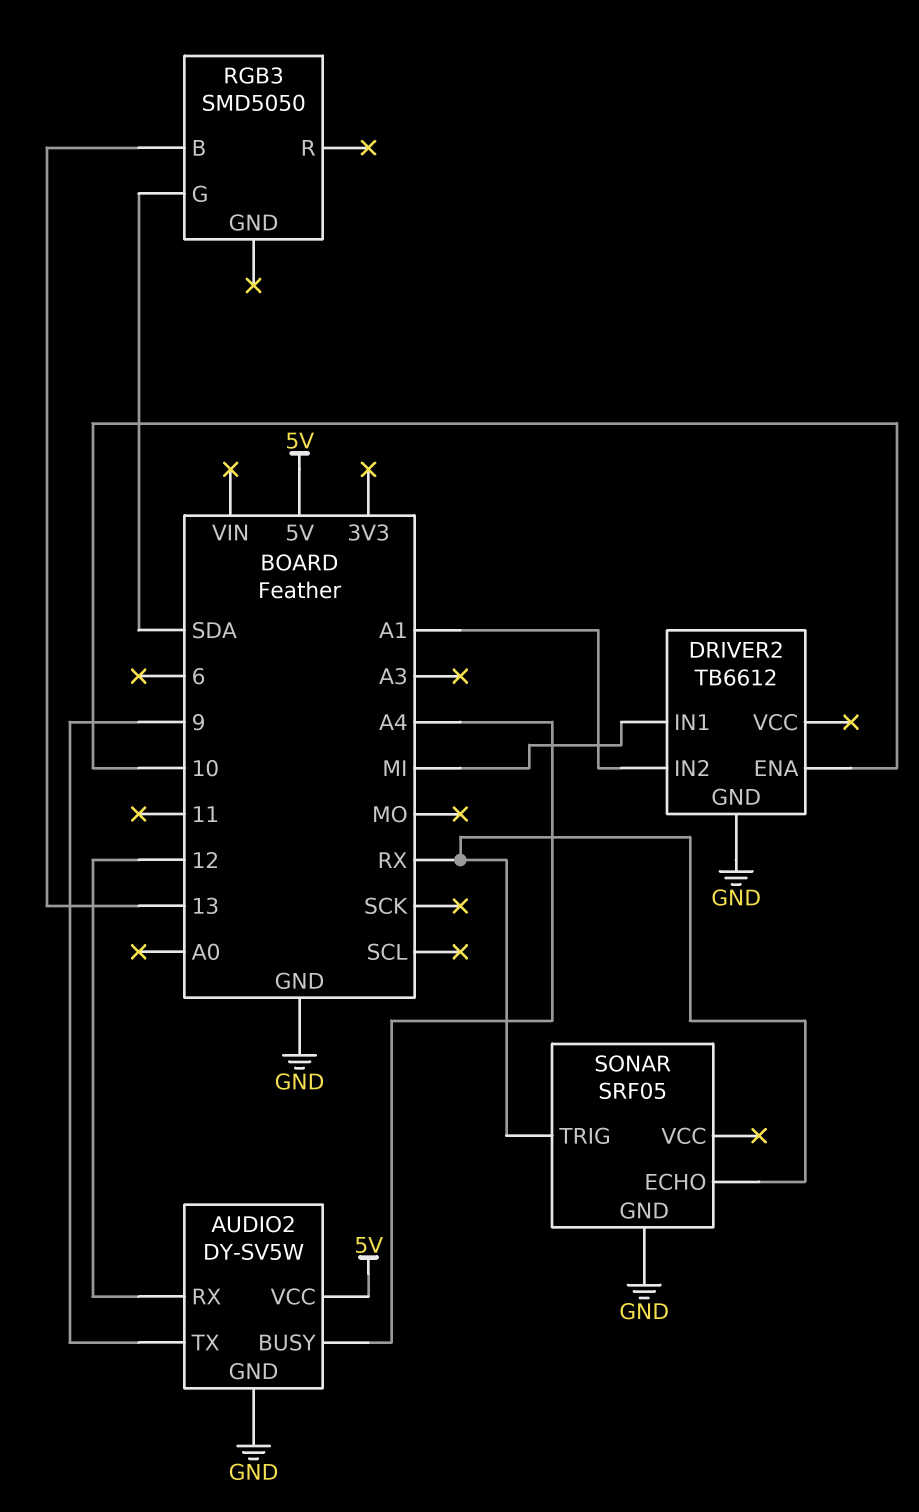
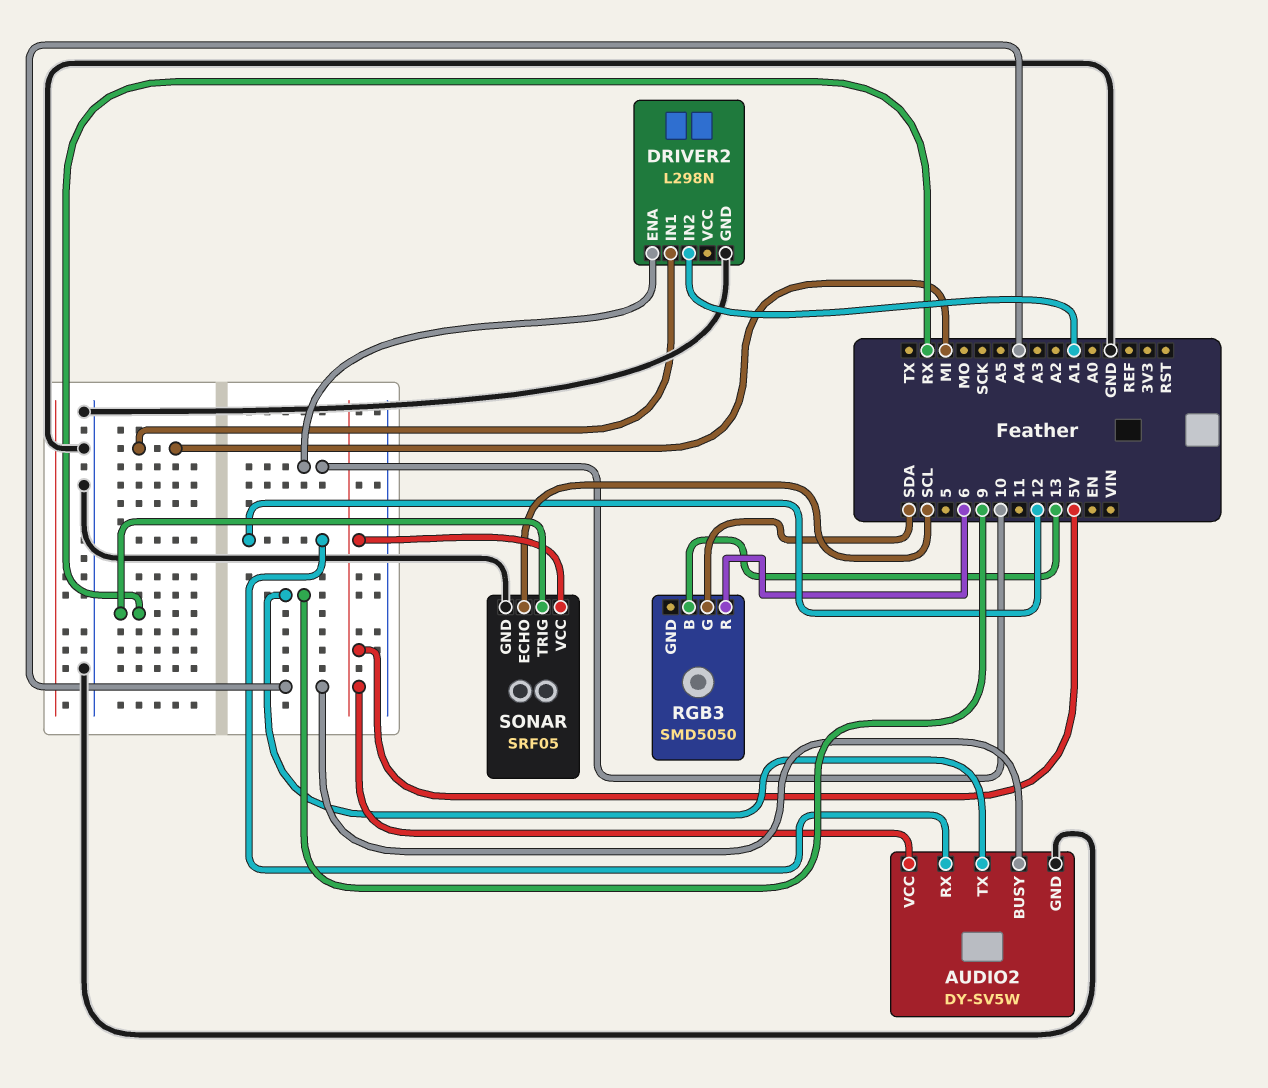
DRIVER2: TB6612 -> L298N
RGB3 pin R: none -> 6
SONAR pin ECHO: RX -> SCL
SONAR pin VCC: none -> 5V

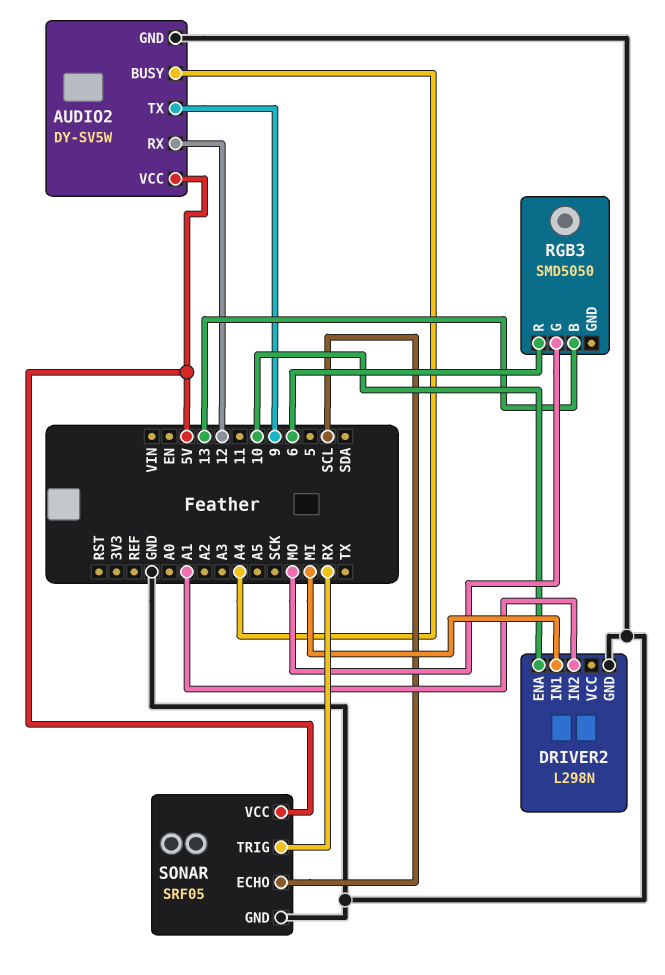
RGB3 pin G: SDA -> MO

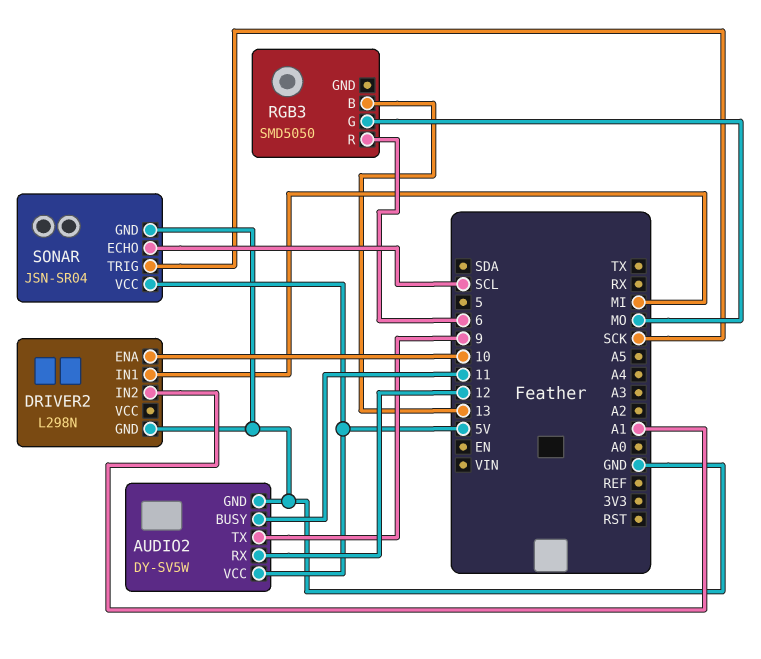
AUDIO2 pin BUSY: A4 -> 11
SONAR: SRF05 -> JSN-SR04
SONAR pin TRIG: RX -> SCK

